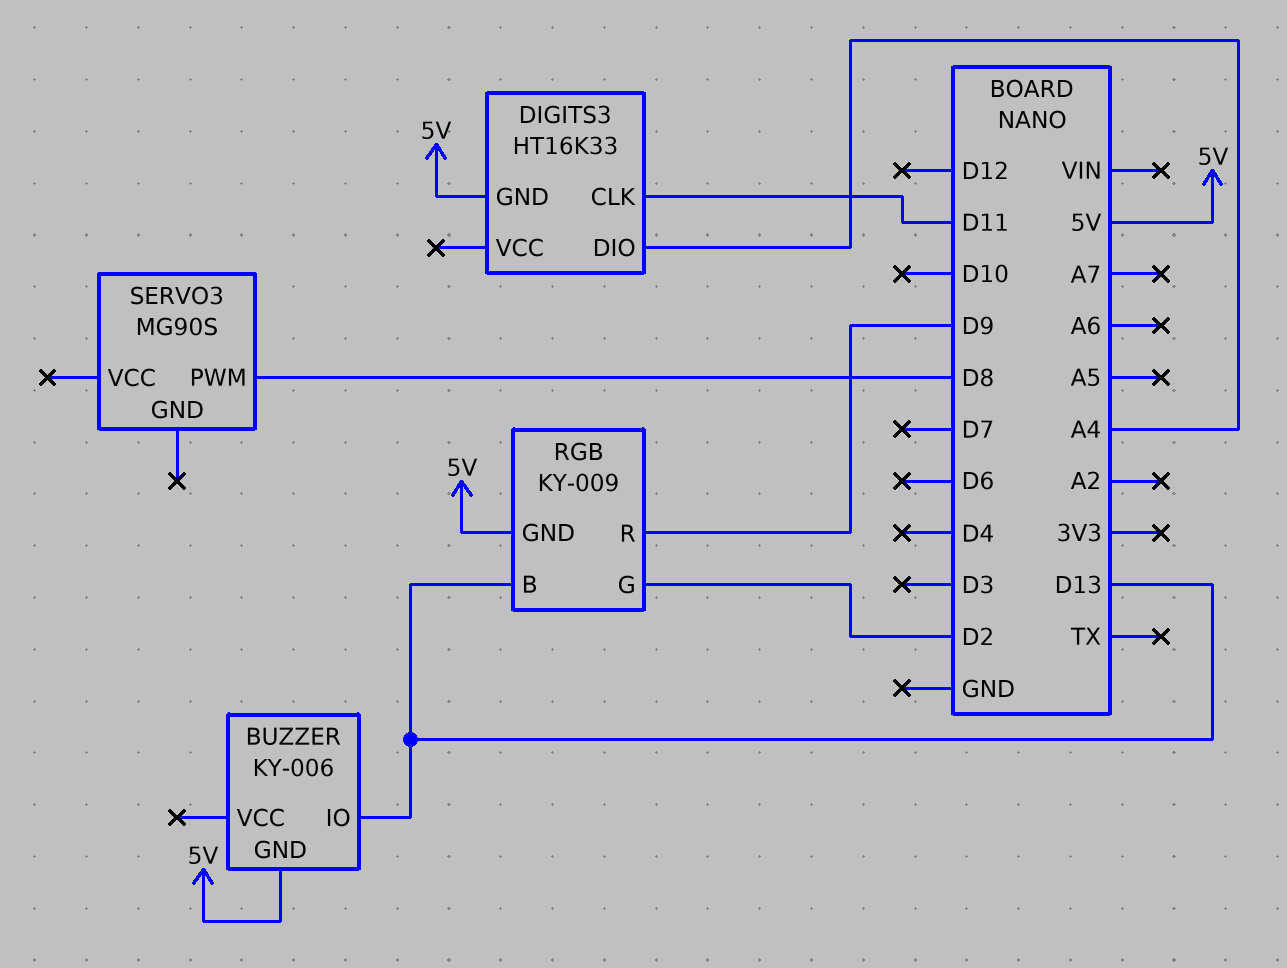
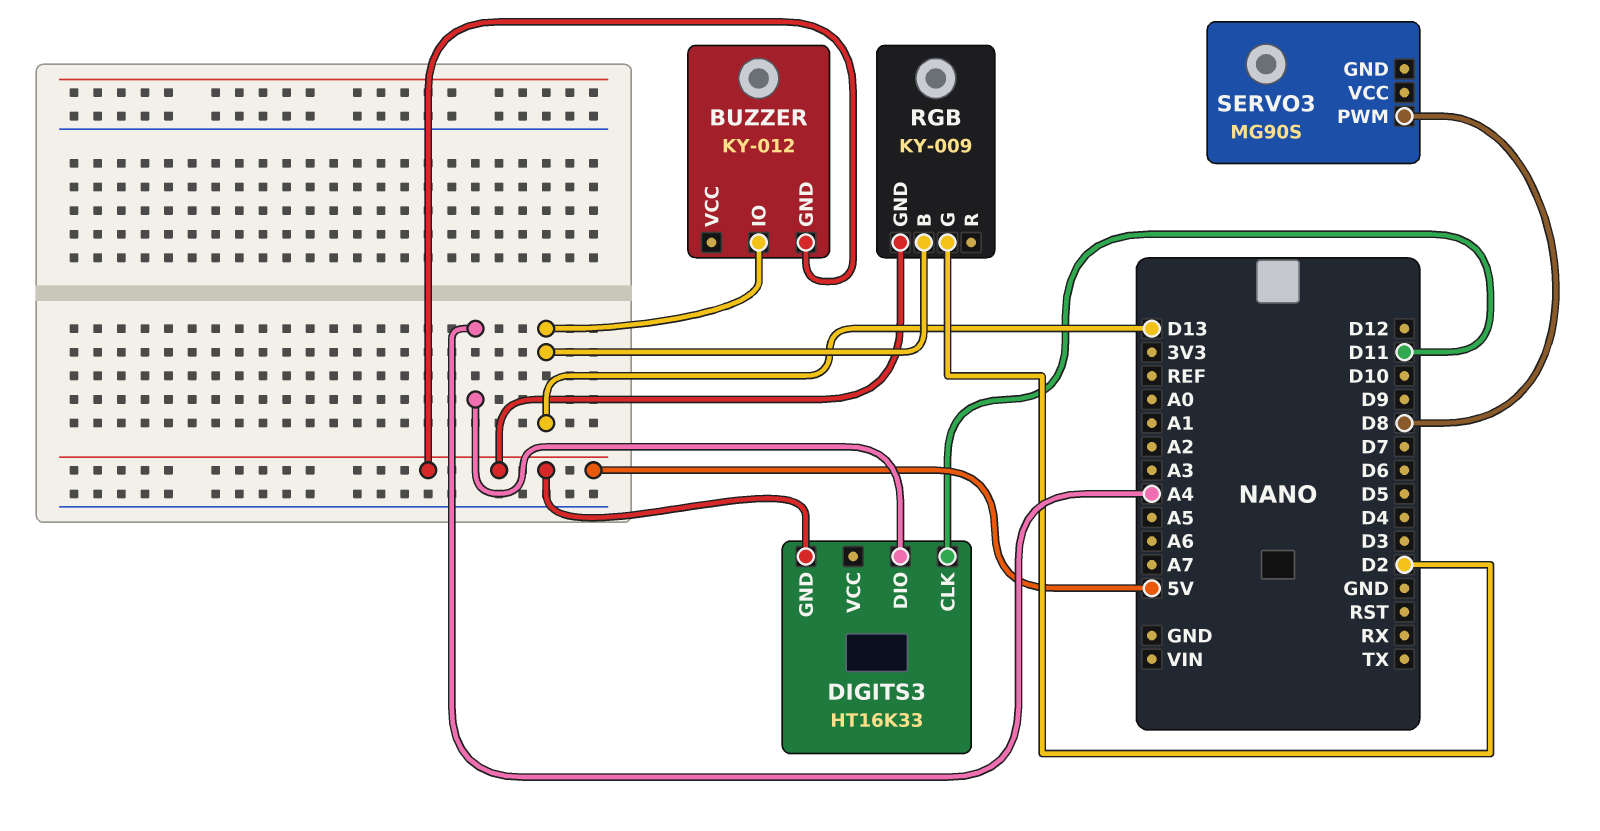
BUZZER: KY-006 -> KY-012
RGB pin R: D9 -> none

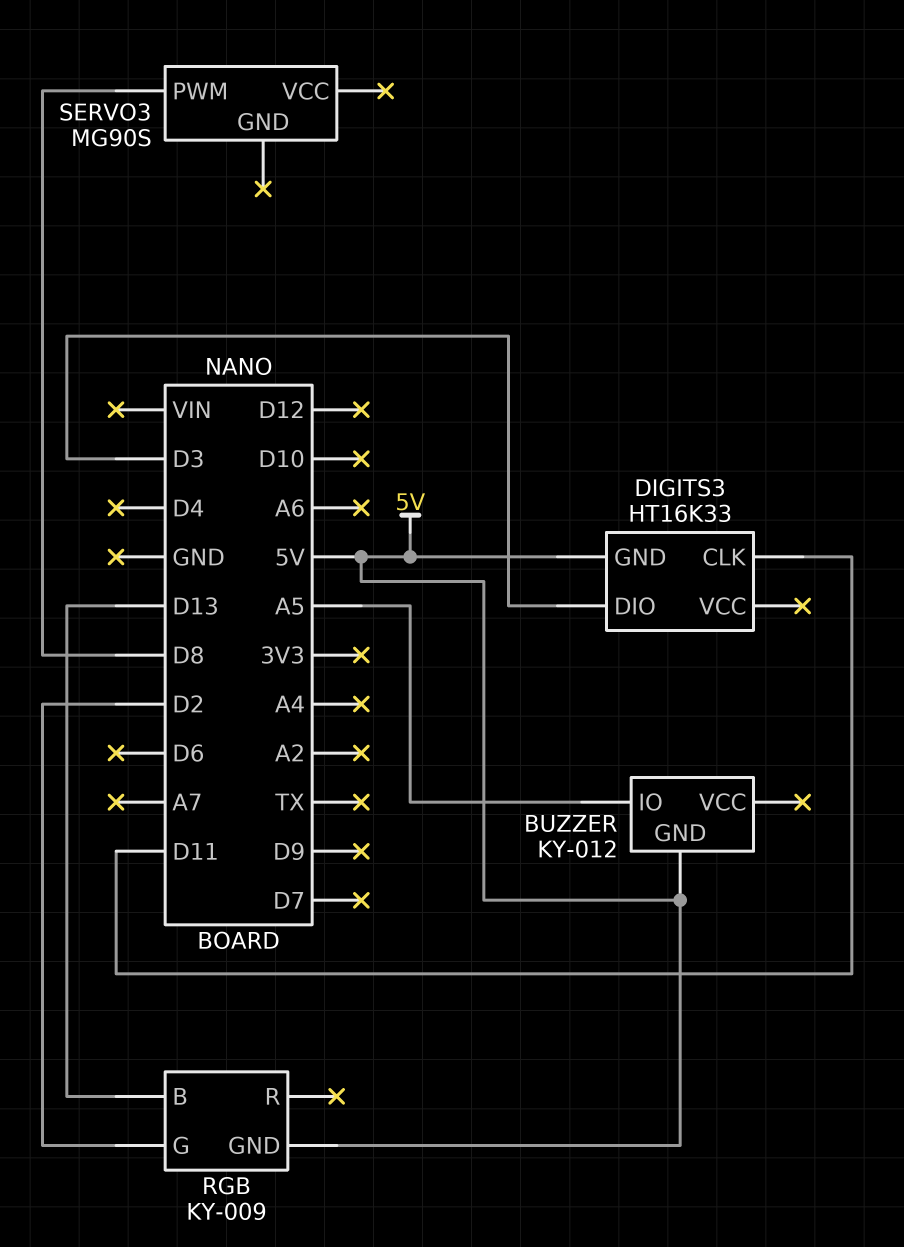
BUZZER pin IO: D13 -> A5
DIGITS3 pin DIO: A4 -> D3

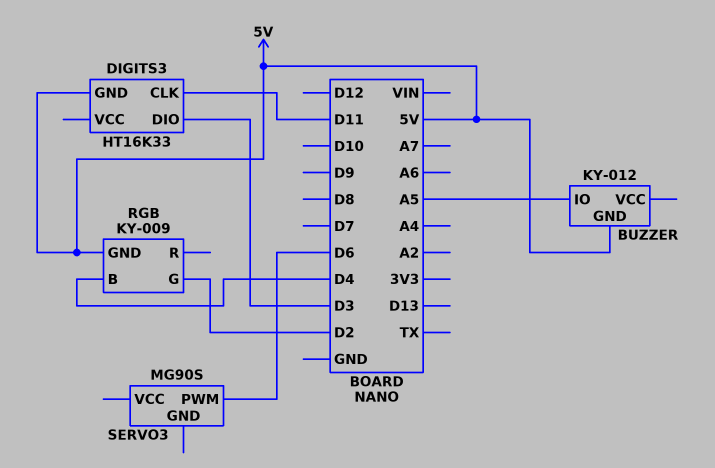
RGB pin B: D13 -> D4
SERVO3 pin PWM: D8 -> D6

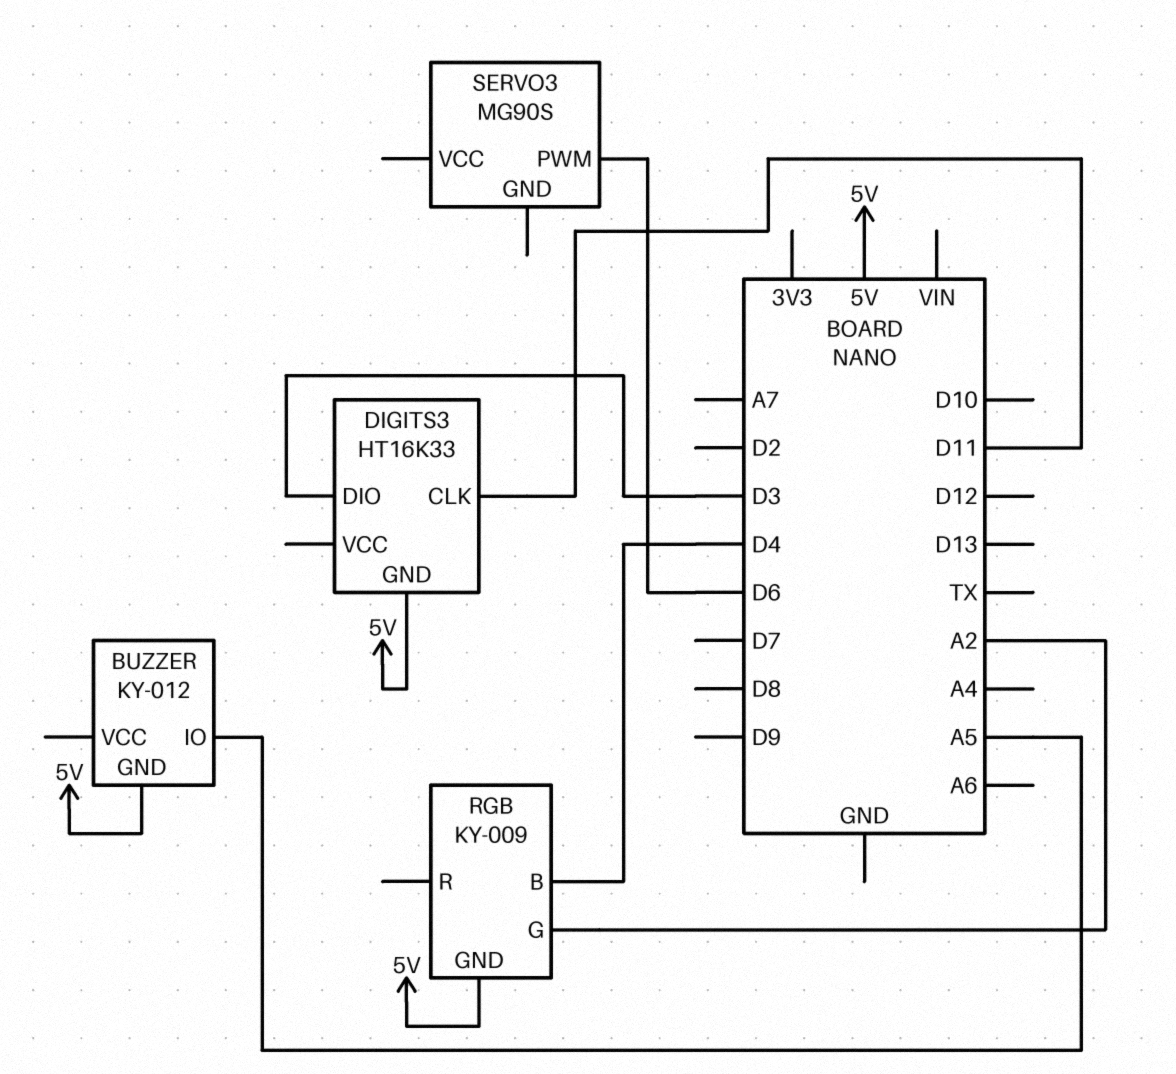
RGB pin G: D2 -> A2

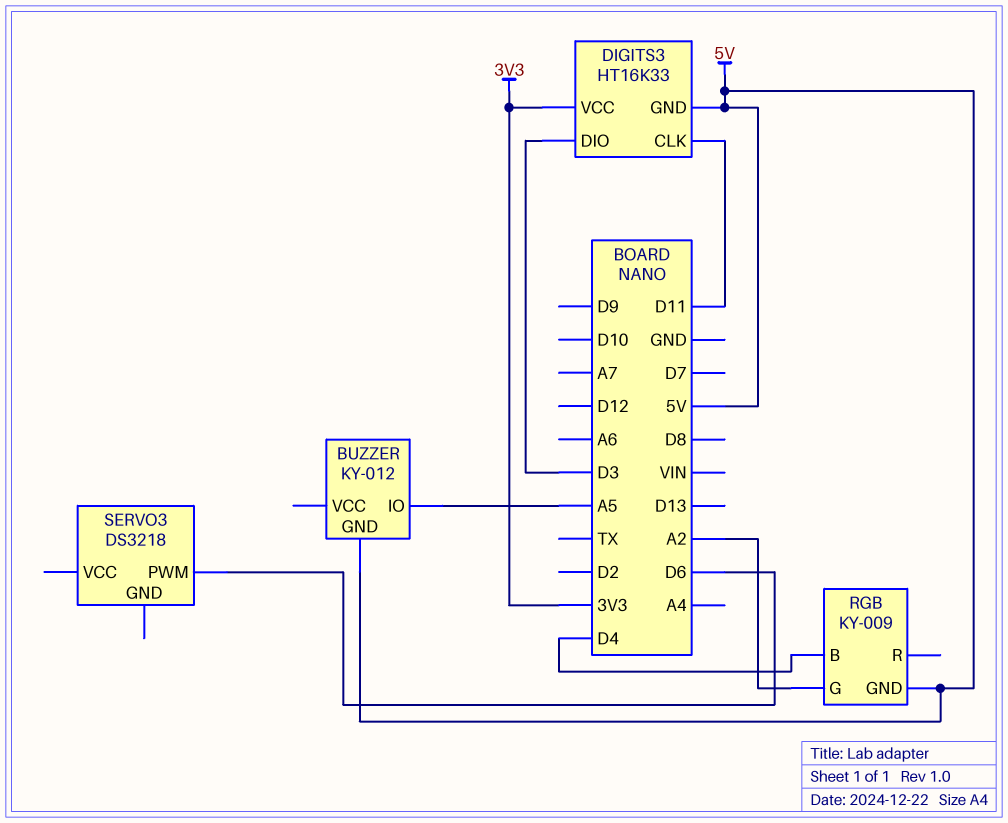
DIGITS3 pin VCC: none -> 3V3
SERVO3: MG90S -> DS3218

